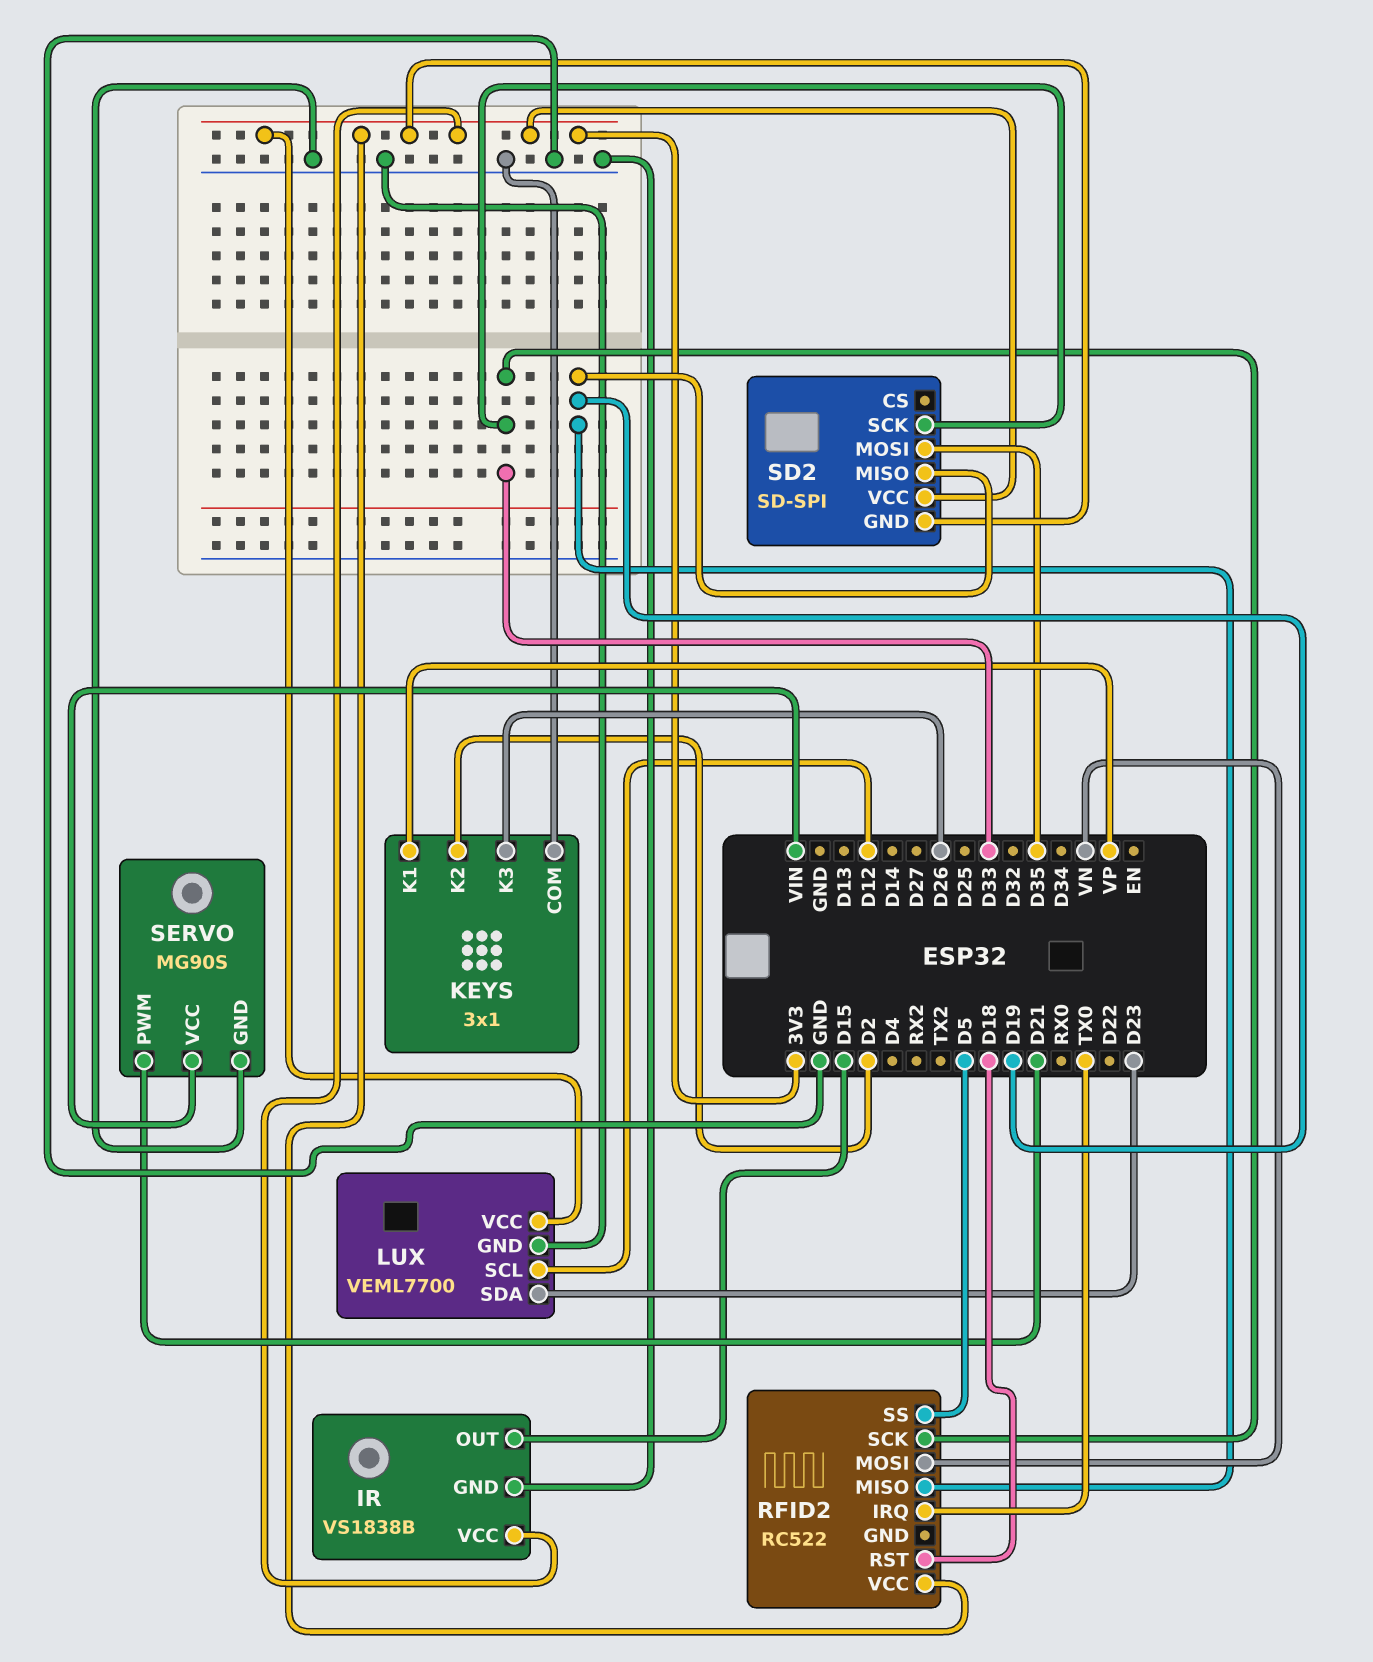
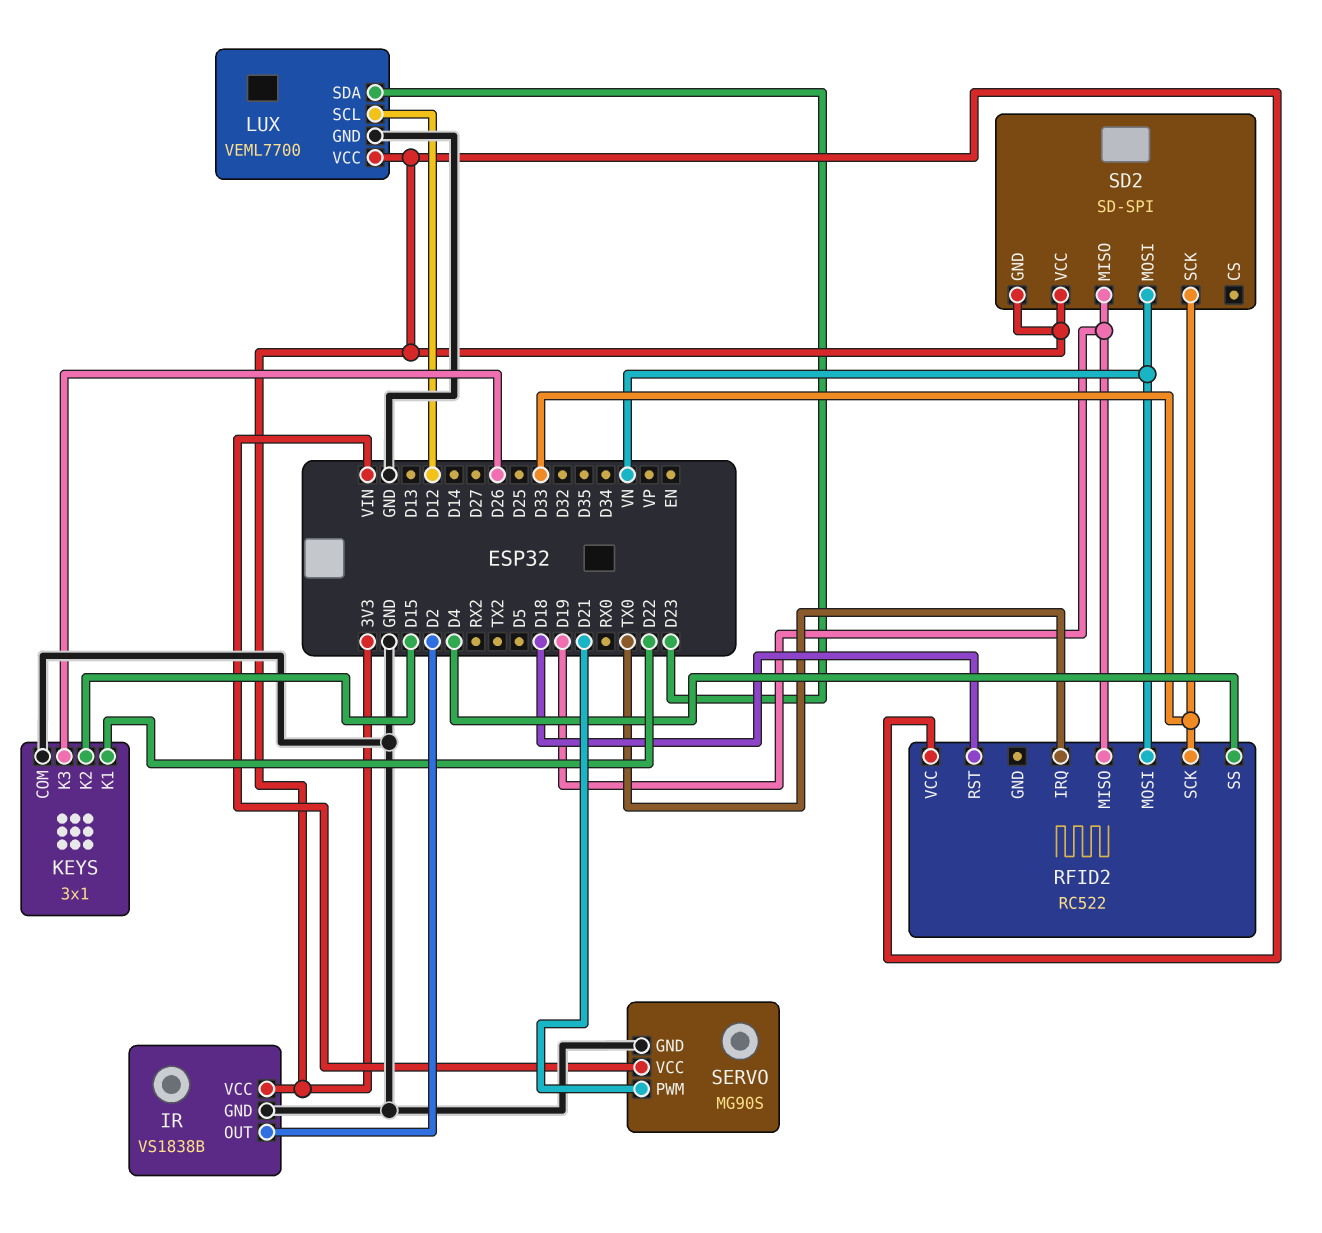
IR pin OUT: D15 -> D2
KEYS pin K1: VP -> D22
KEYS pin K2: D2 -> D15
RFID2 pin SS: D5 -> D4
SD2 pin MOSI: D35 -> VN

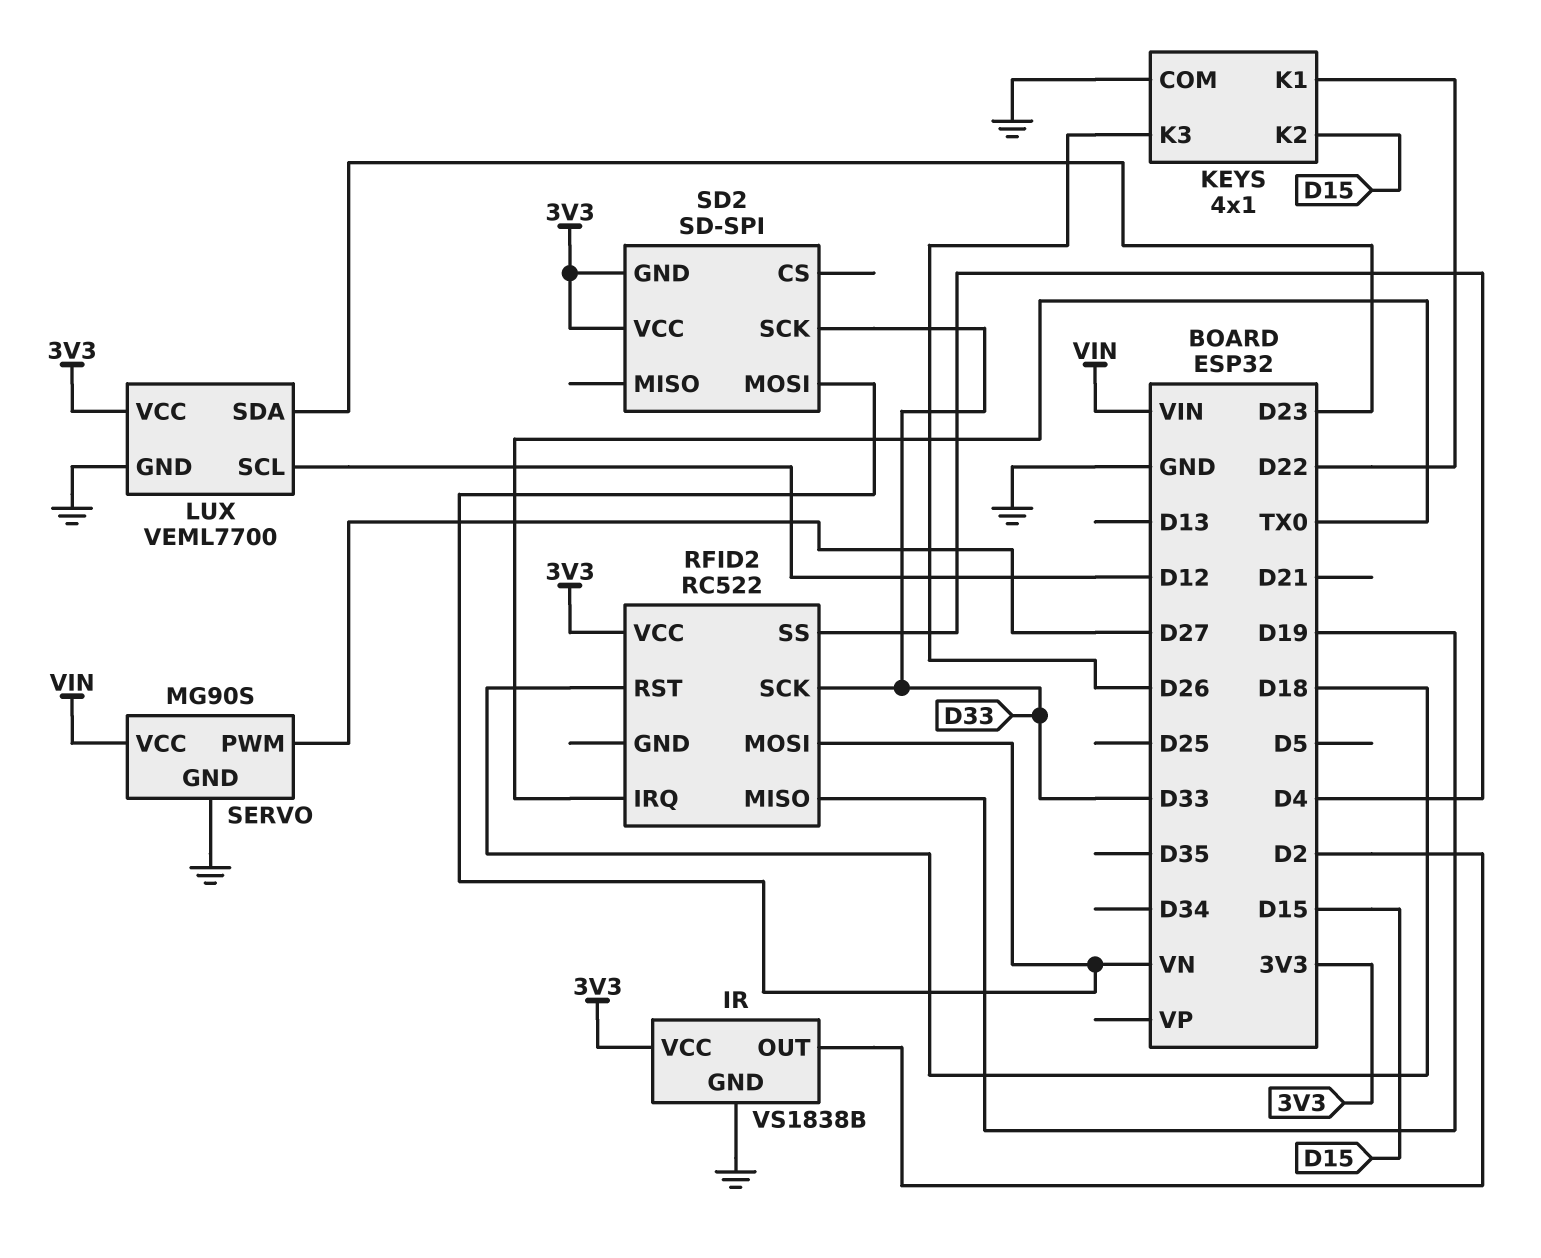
KEYS: 3x1 -> 4x1
SD2 pin MISO: D19 -> none
SERVO pin PWM: D21 -> D27

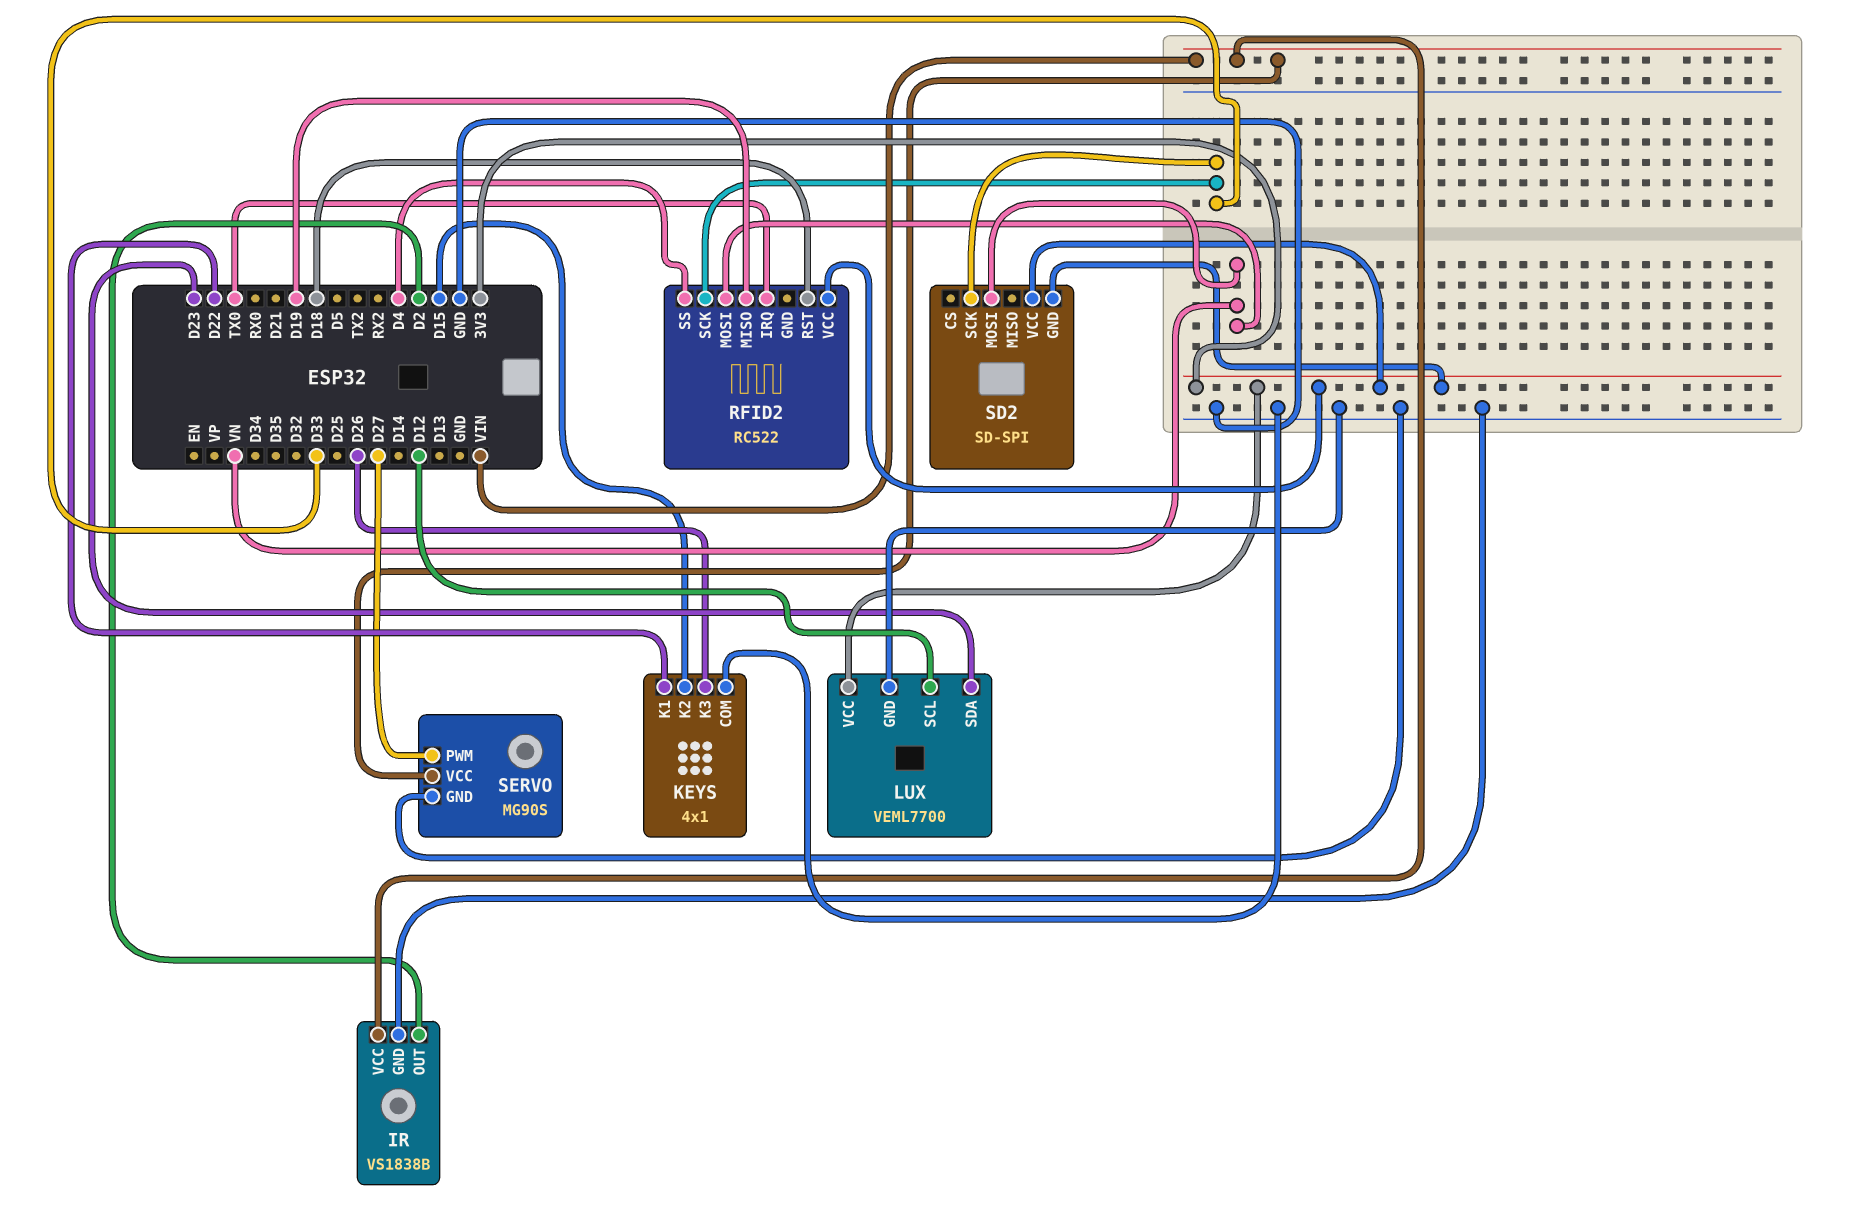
IR pin VCC: 3V3 -> VIN

